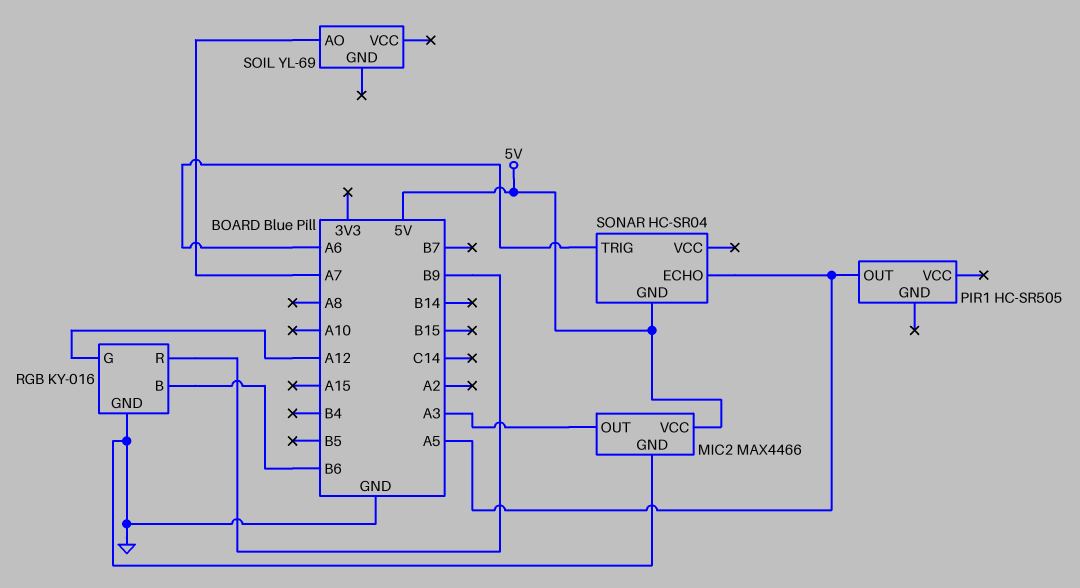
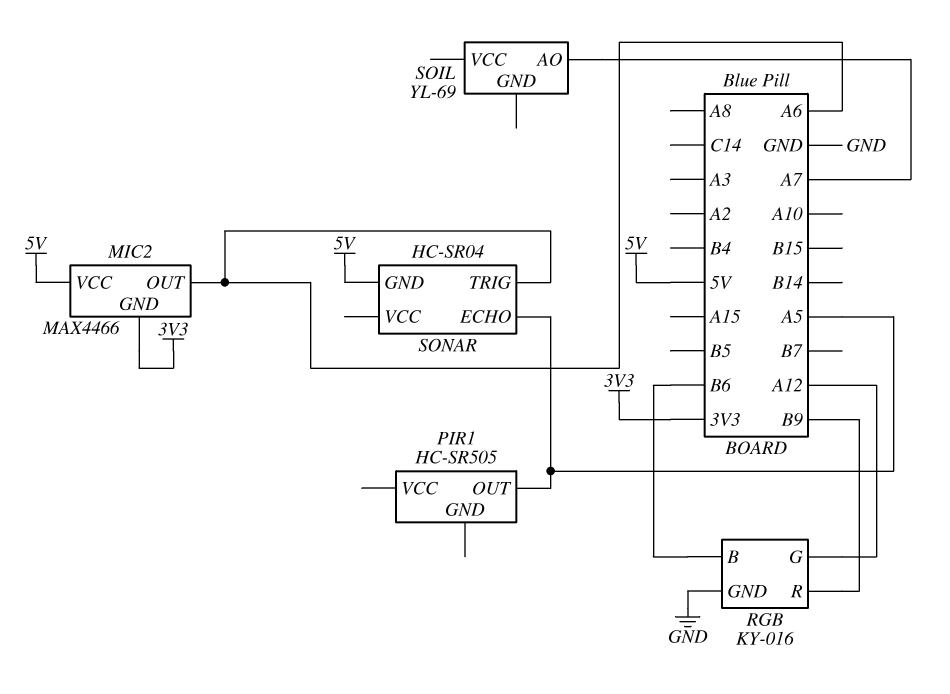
MIC2 pin GND: GND -> 3V3
MIC2 pin OUT: A3 -> A6

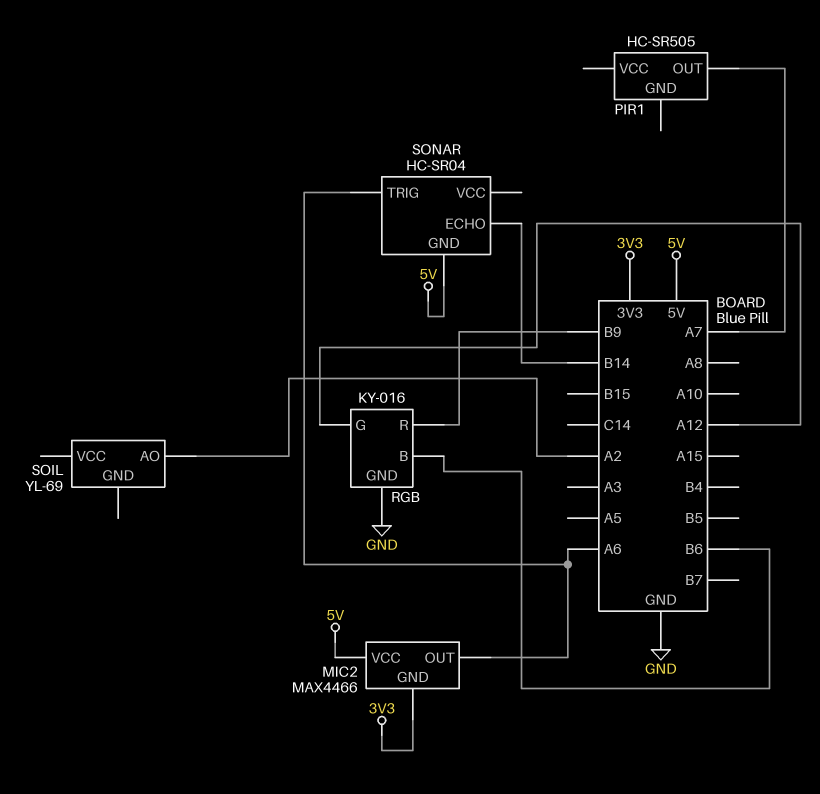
PIR1 pin OUT: A5 -> A7
SOIL pin AO: A7 -> A2
SONAR pin ECHO: A5 -> B14

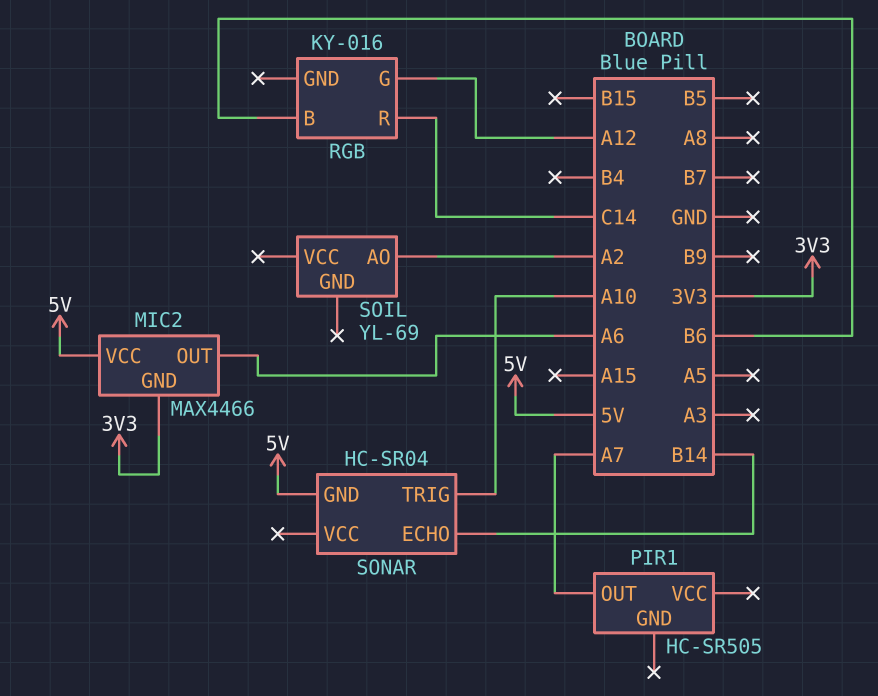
RGB pin GND: GND -> none
RGB pin R: B9 -> C14
SONAR pin TRIG: A6 -> A10

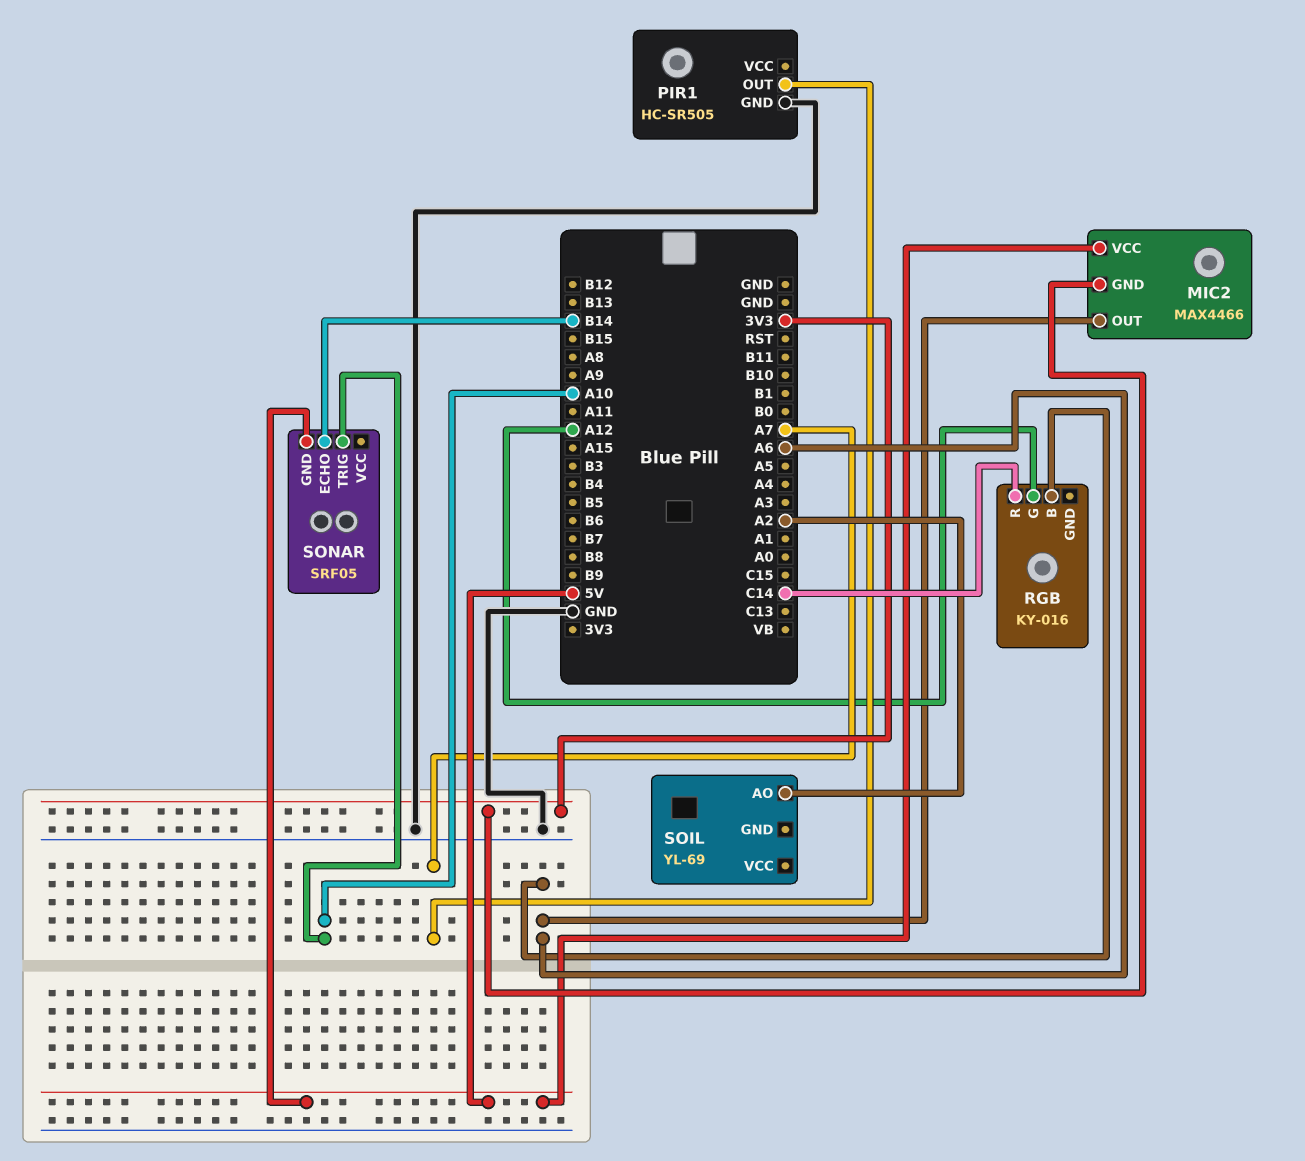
PIR1 pin GND: none -> GND
RGB pin B: B6 -> A6
SONAR: HC-SR04 -> SRF05

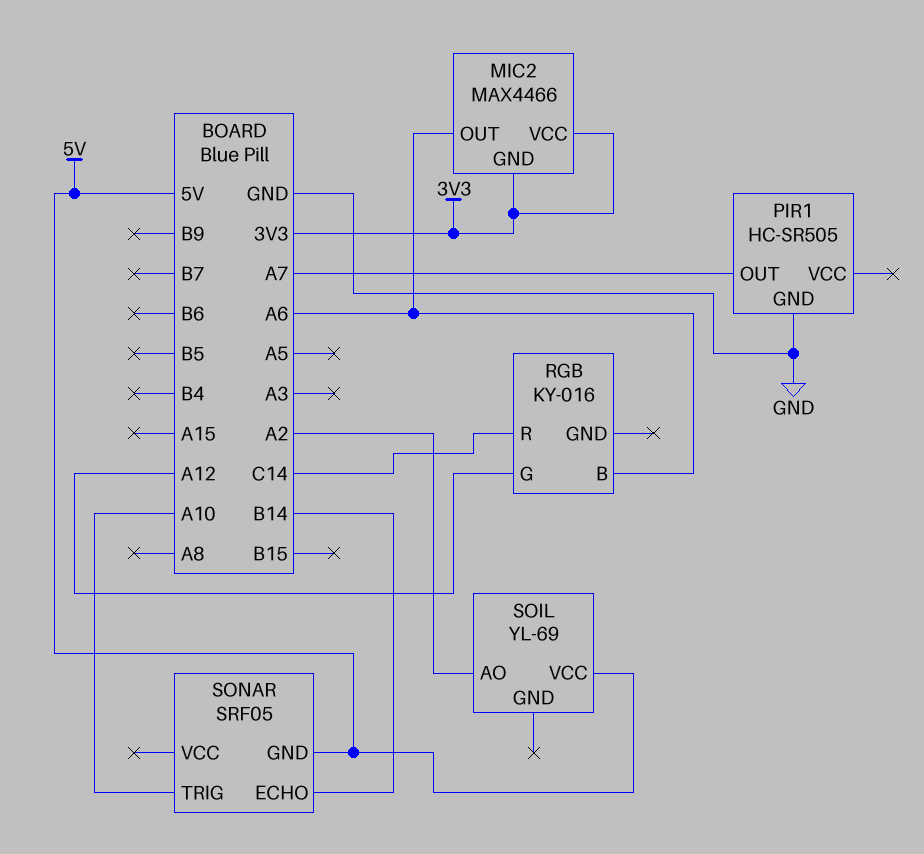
MIC2 pin VCC: 5V -> 3V3
SOIL pin VCC: none -> 5V

